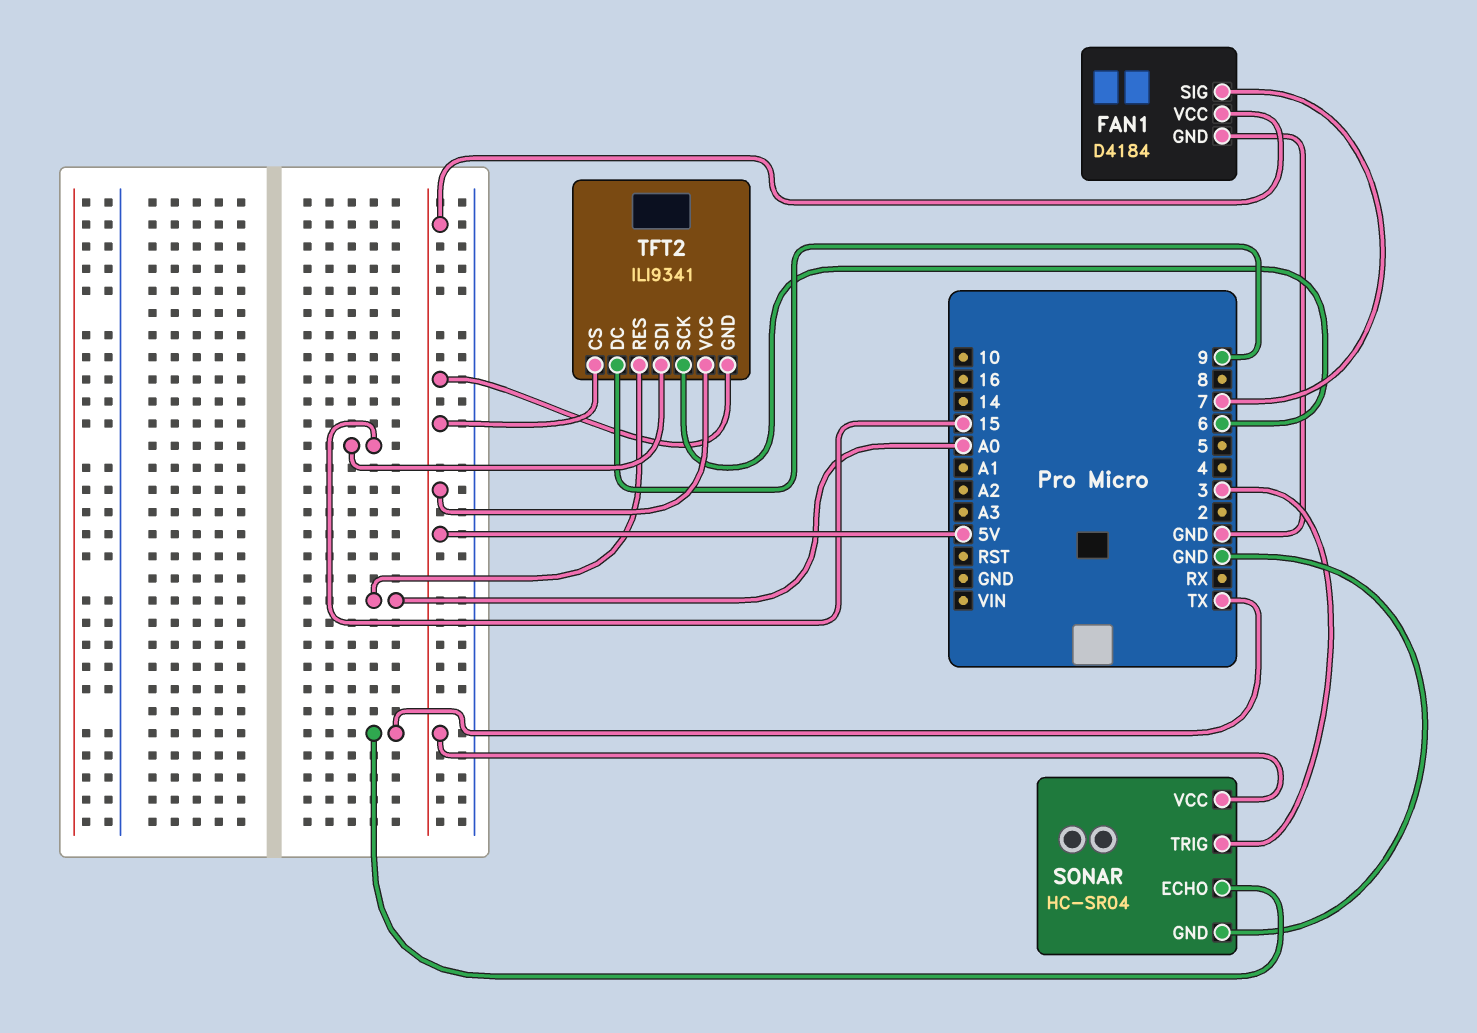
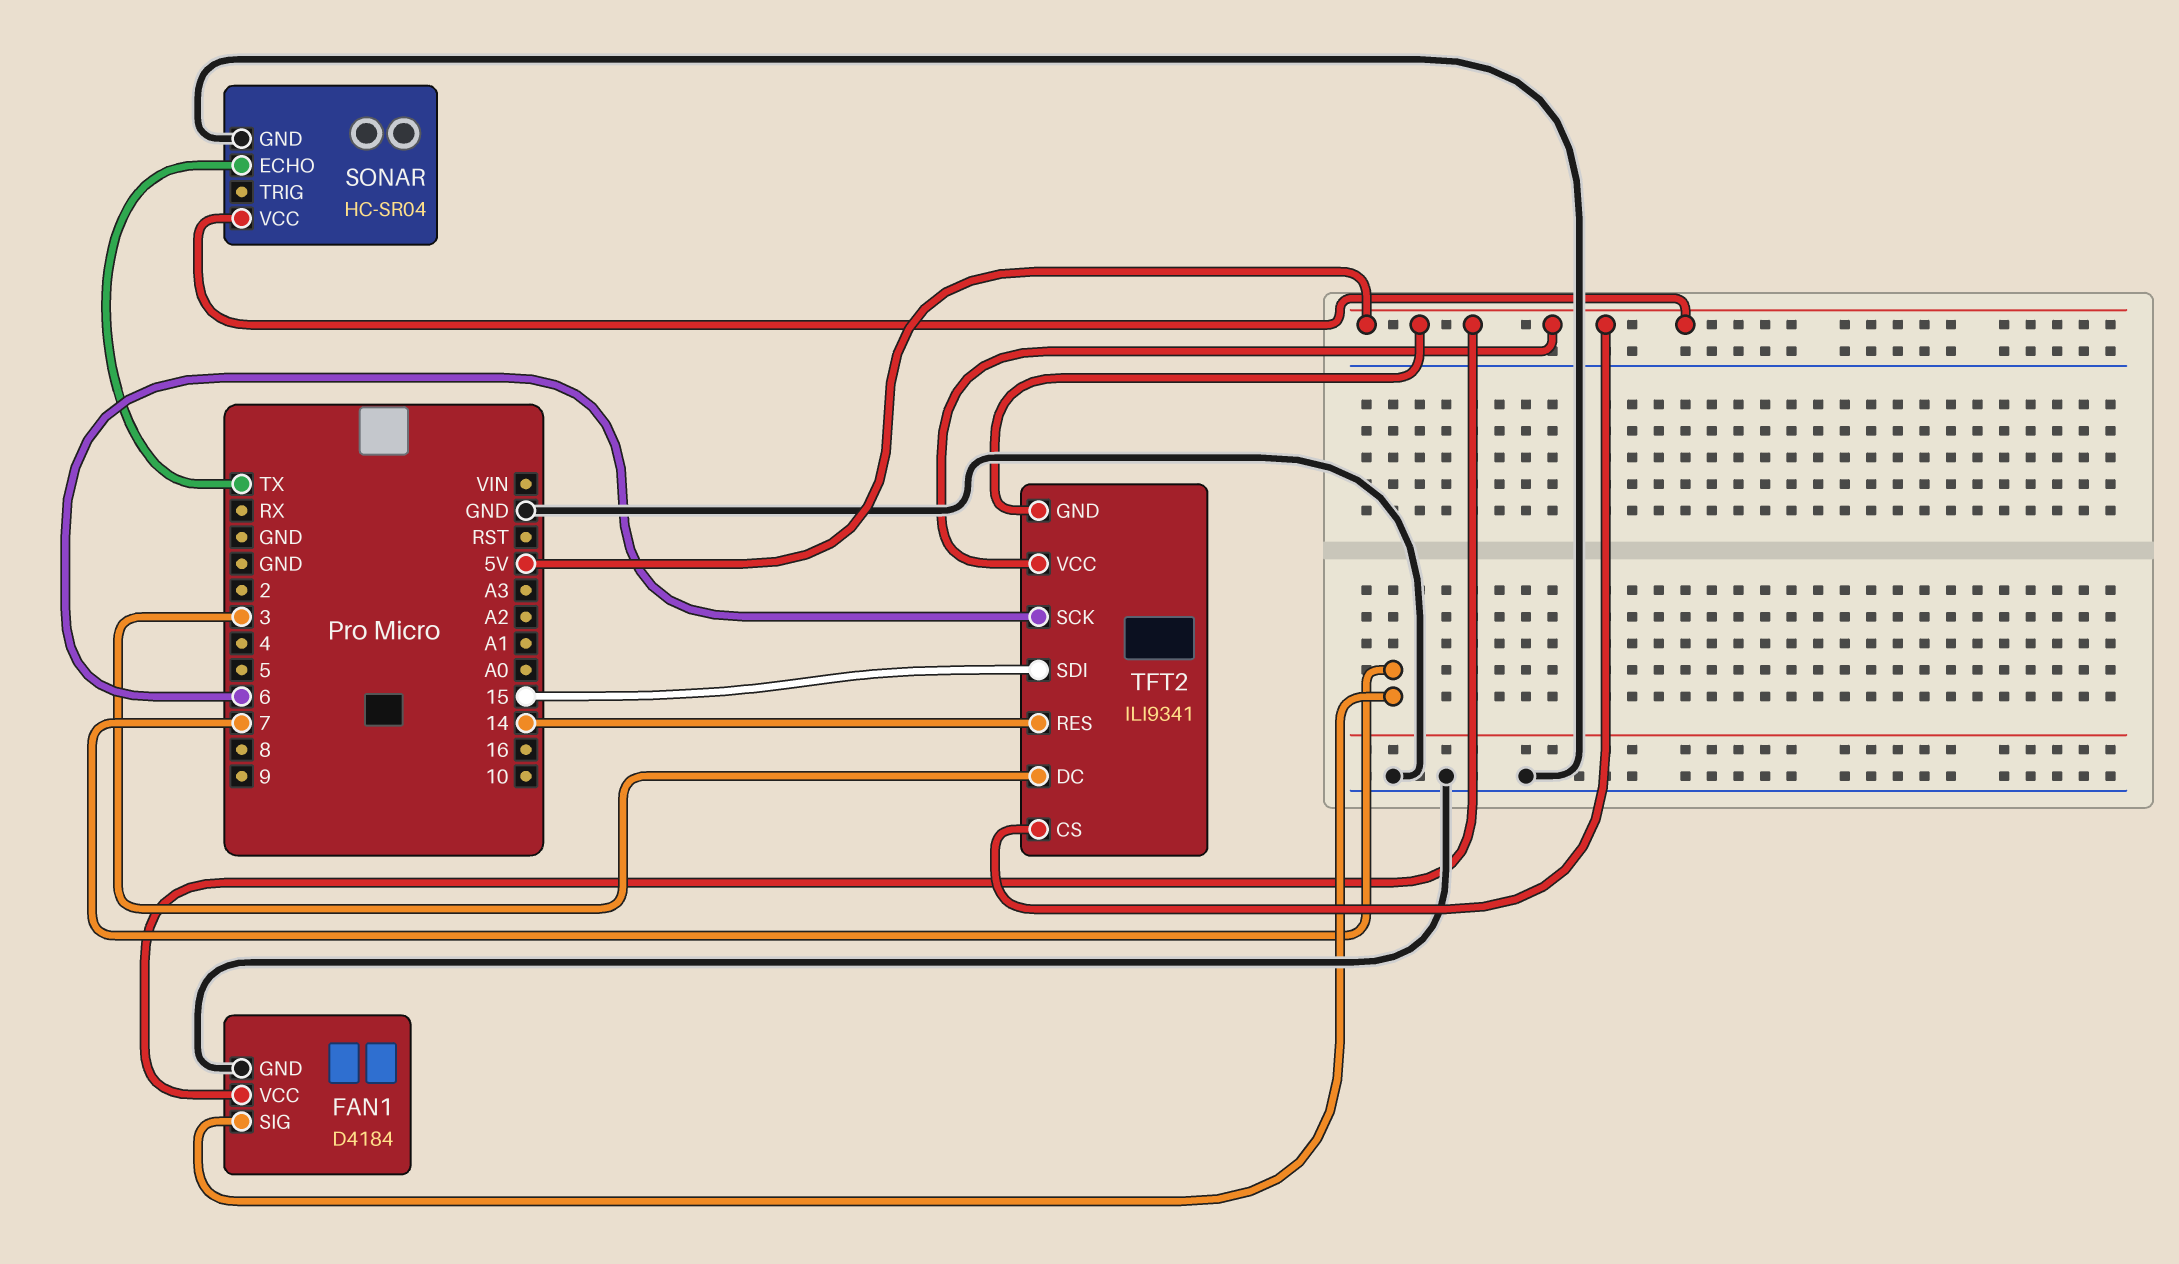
SONAR pin TRIG: 3 -> none
TFT2 pin DC: 9 -> 3
TFT2 pin RES: A0 -> 14

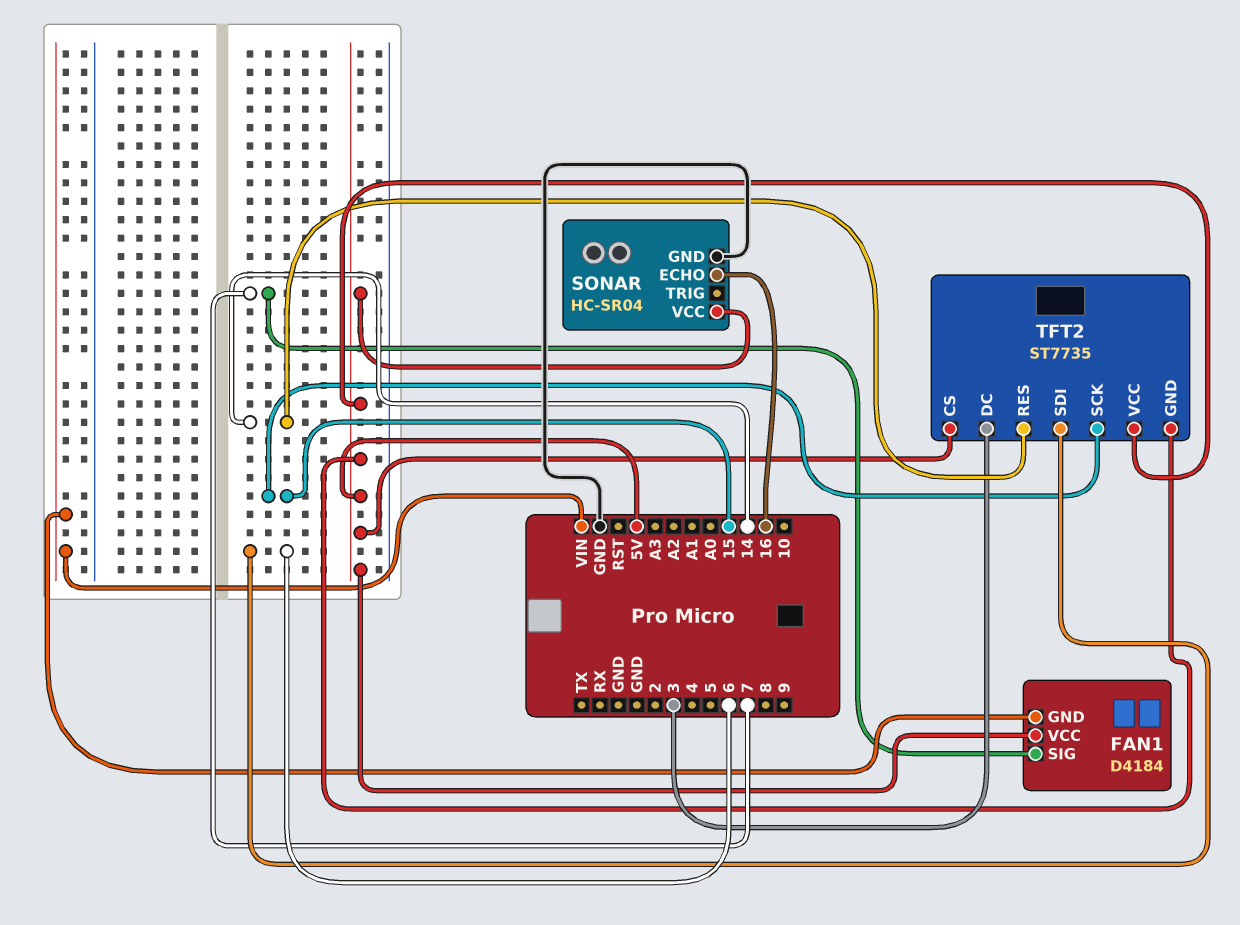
FAN1 pin GND: GND -> VIN
SONAR pin ECHO: TX -> 16
TFT2: ILI9341 -> ST7735
TFT2 pin SCK: 6 -> 15
TFT2 pin SDI: 15 -> 6

